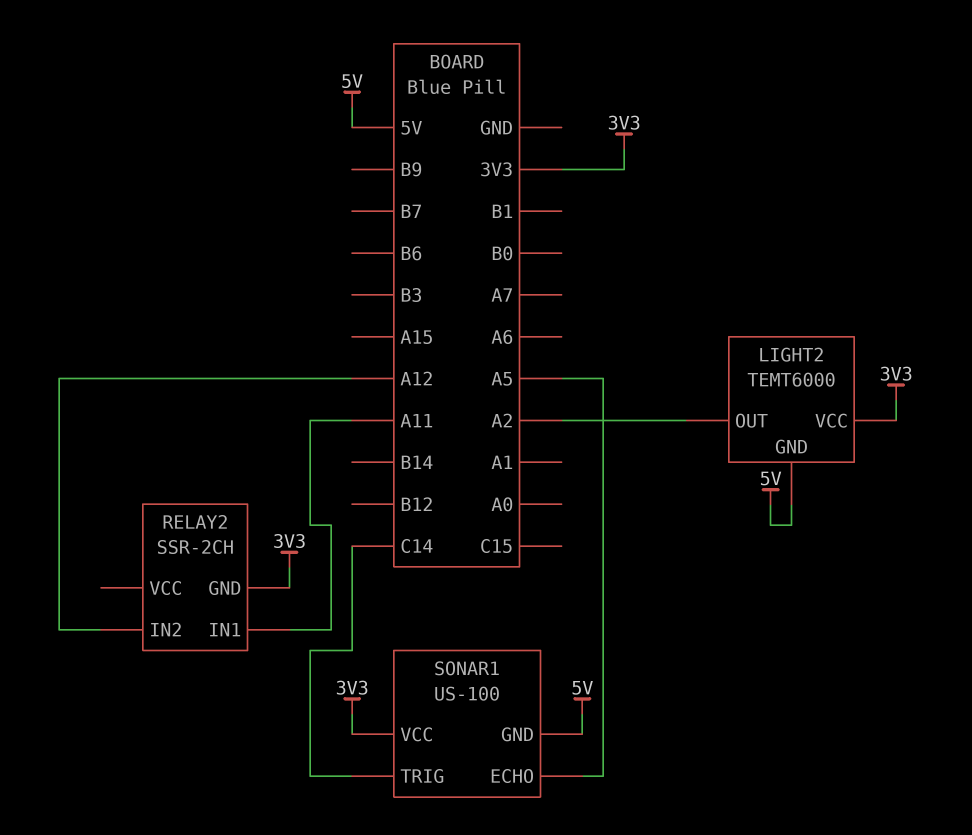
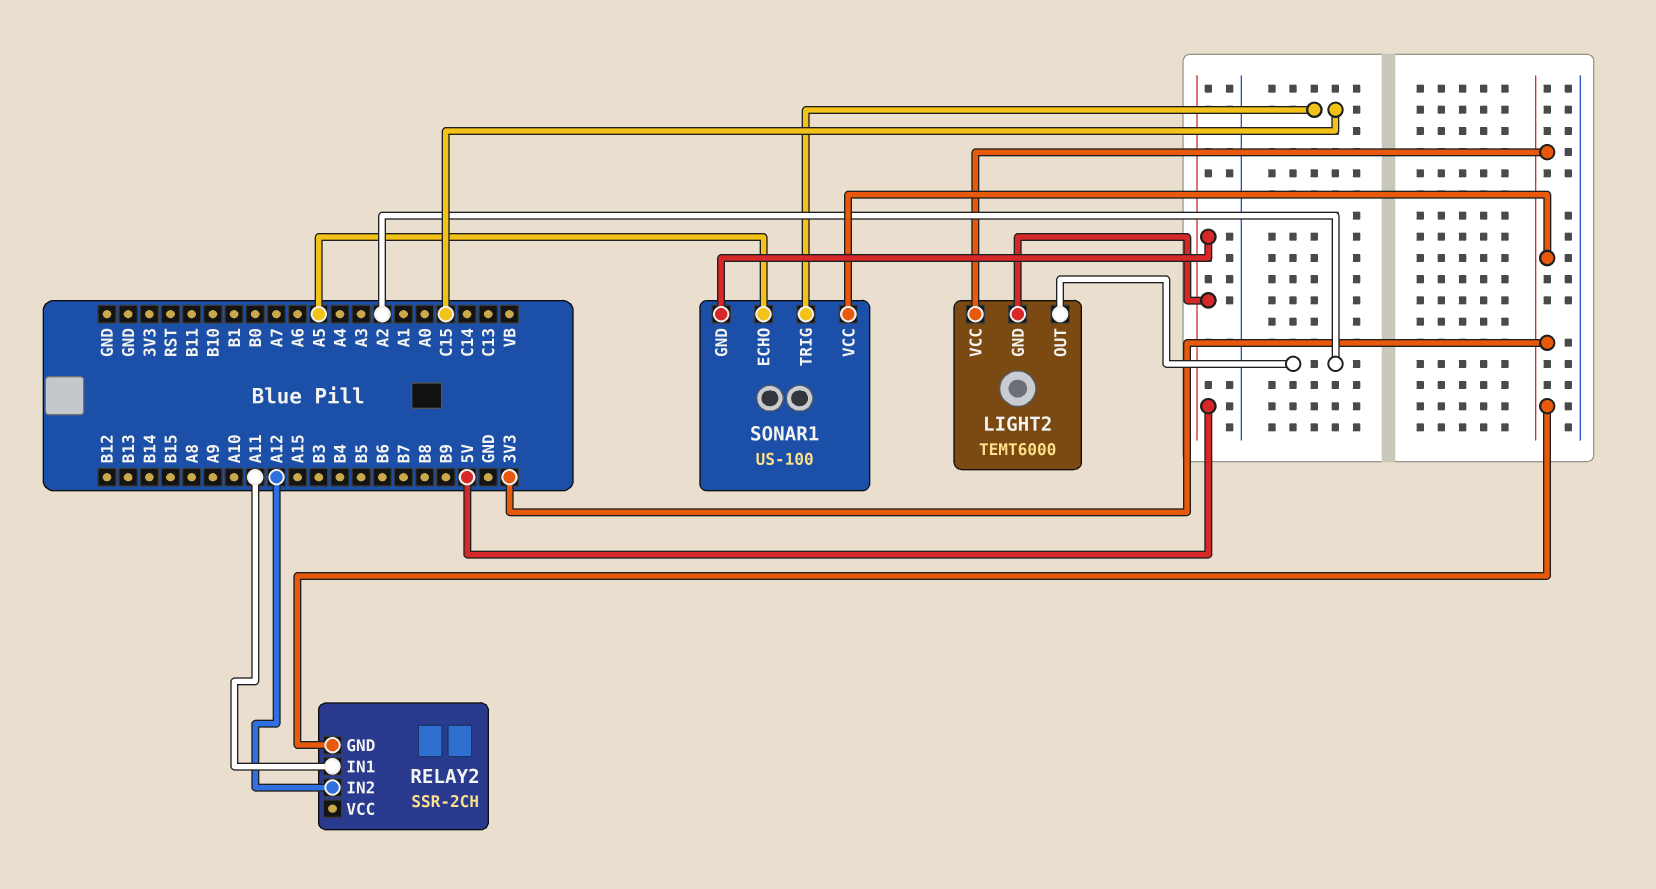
SONAR1 pin TRIG: C14 -> C15

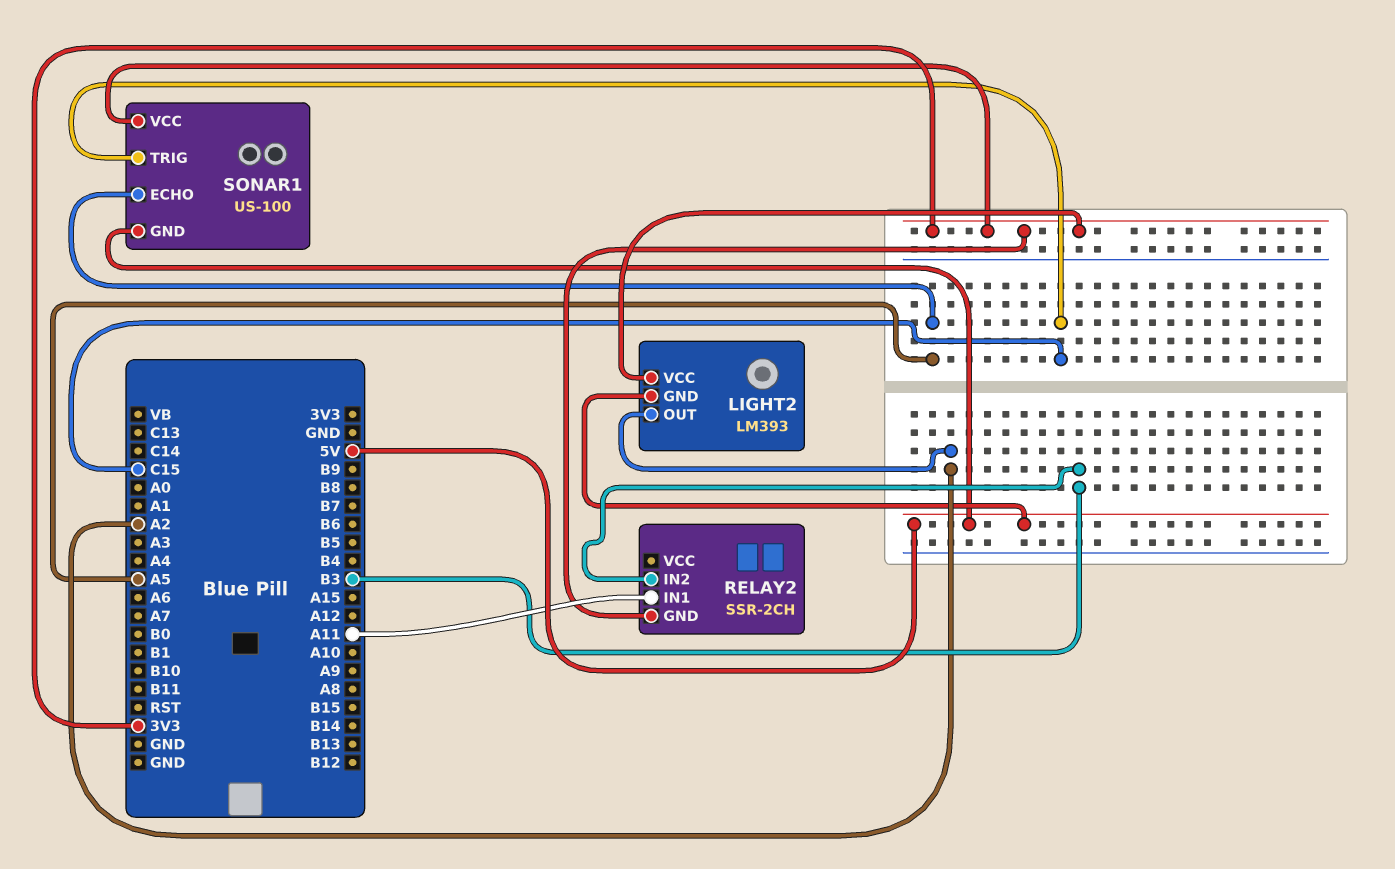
LIGHT2: TEMT6000 -> LM393
RELAY2 pin IN2: A12 -> B3

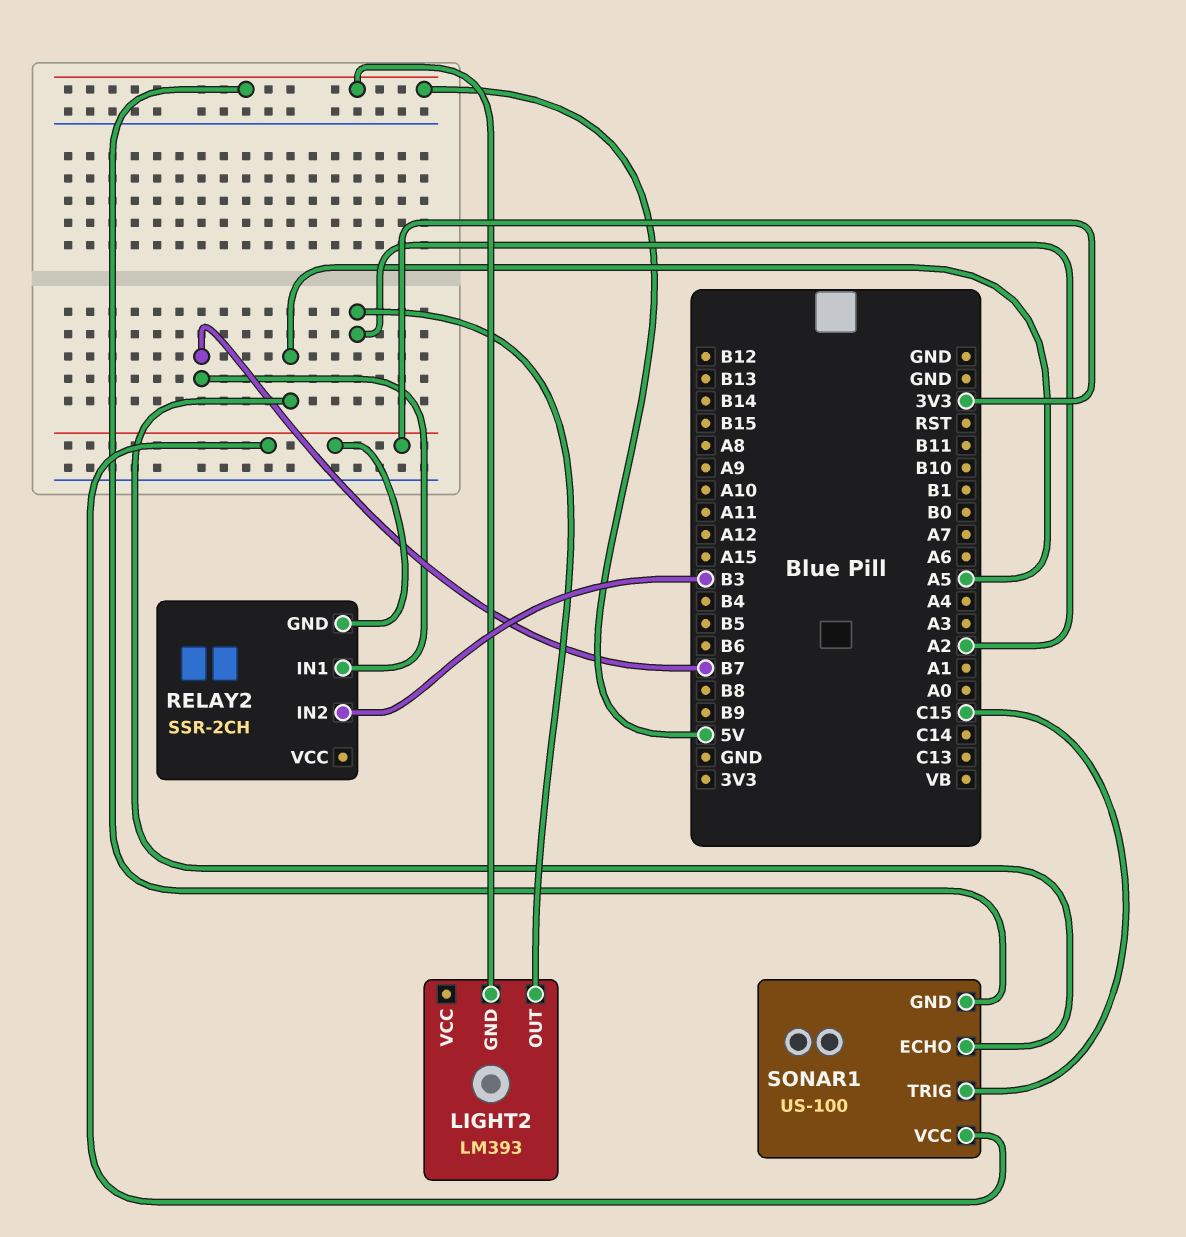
LIGHT2 pin VCC: 3V3 -> none
RELAY2 pin IN1: A11 -> B7

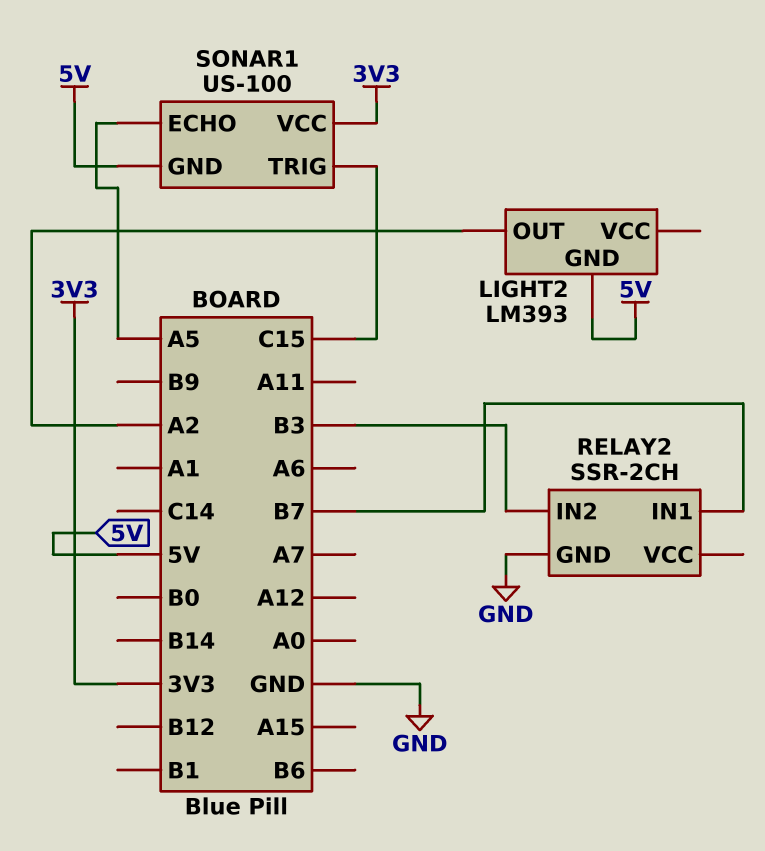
RELAY2 pin GND: 3V3 -> GND

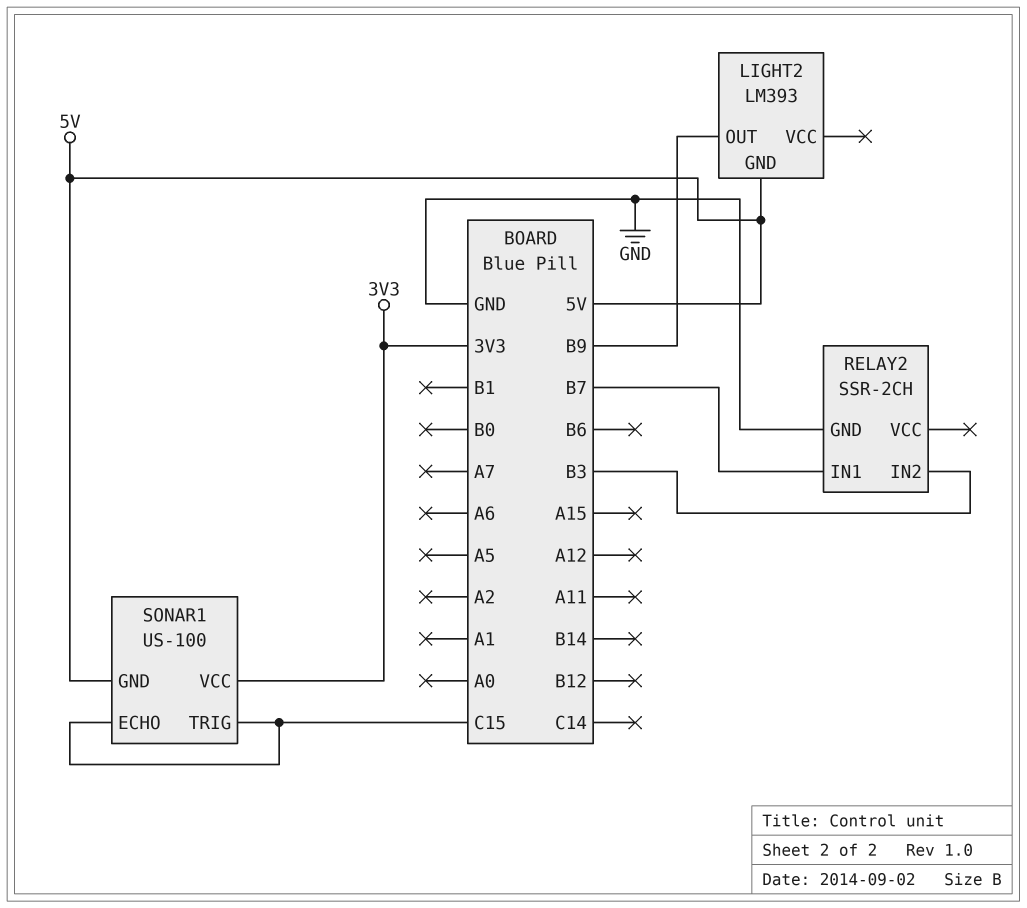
LIGHT2 pin OUT: A2 -> B9
SONAR1 pin ECHO: A5 -> C15

